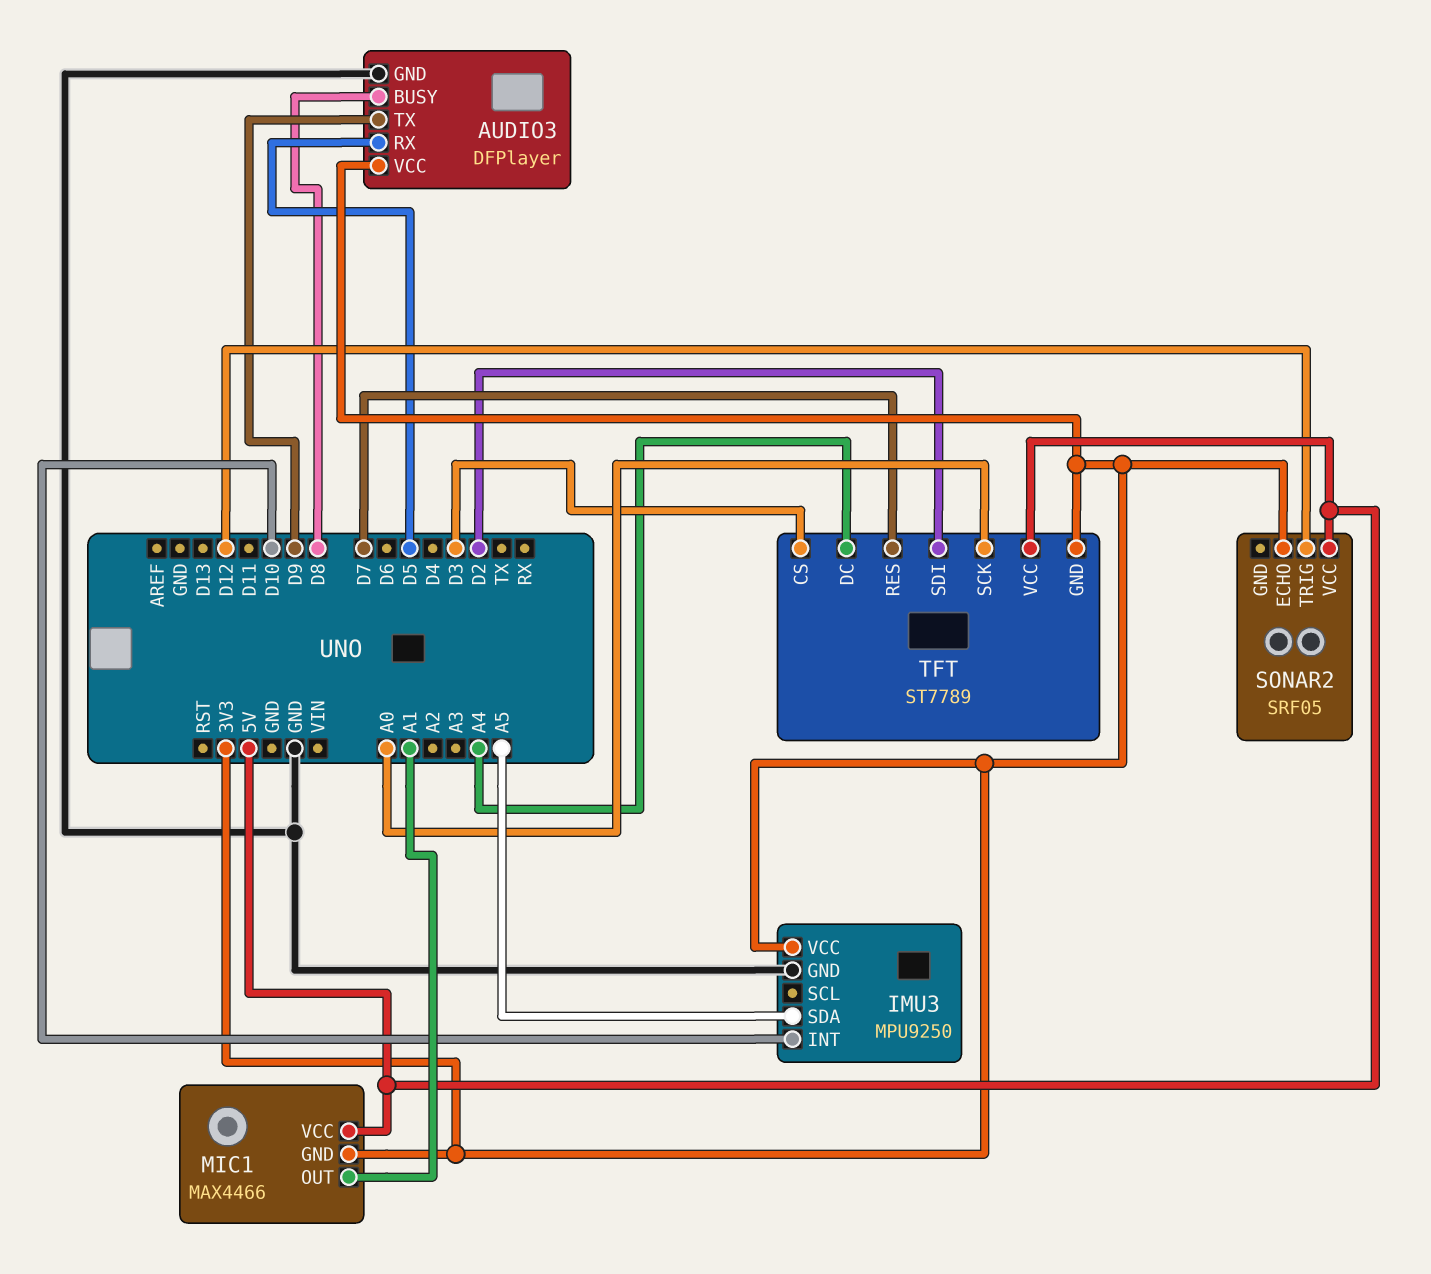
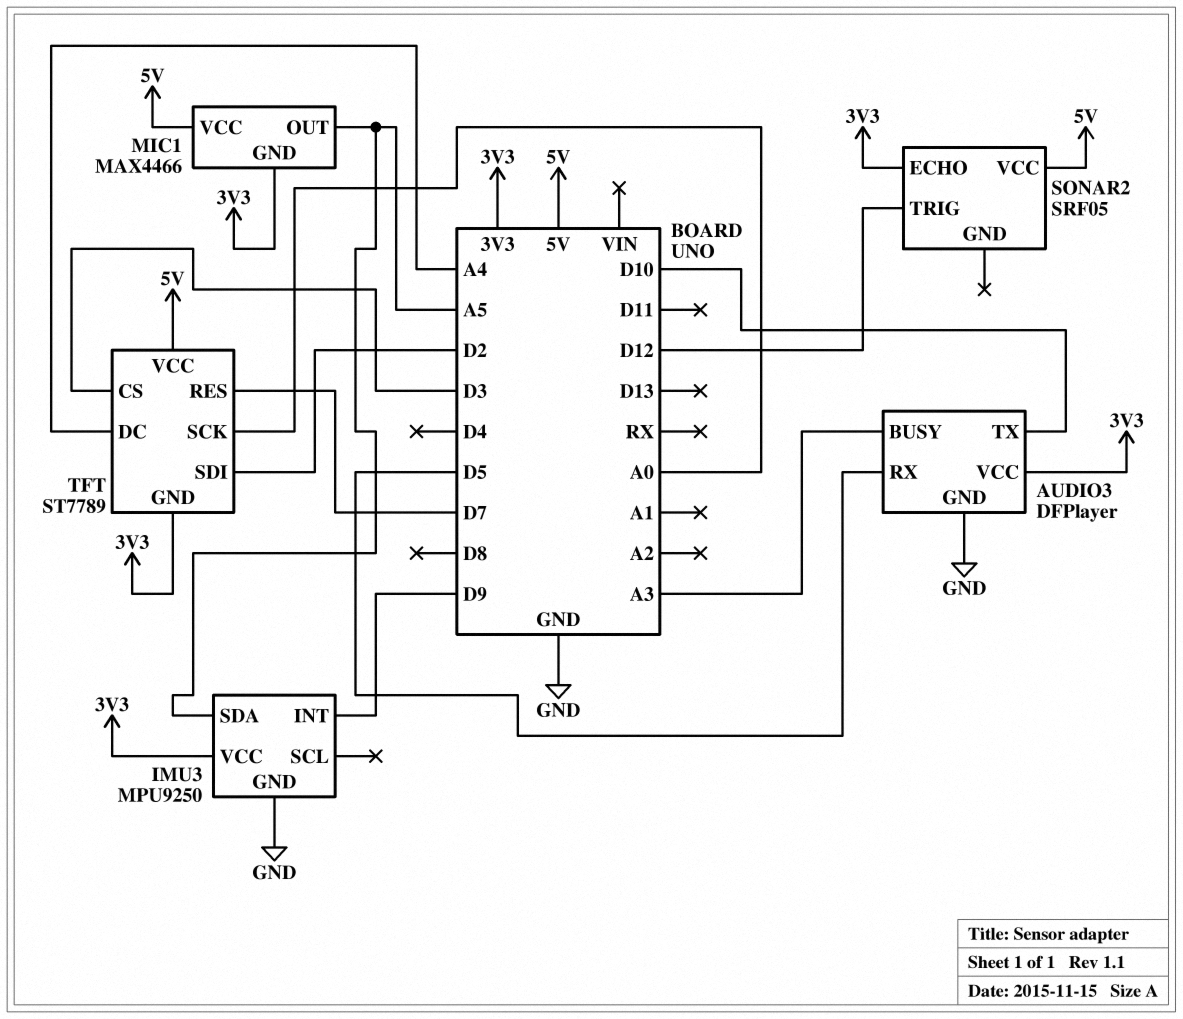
AUDIO3 pin BUSY: D8 -> A3
AUDIO3 pin TX: D9 -> D10
IMU3 pin INT: D10 -> D9
MIC1 pin OUT: A1 -> A5

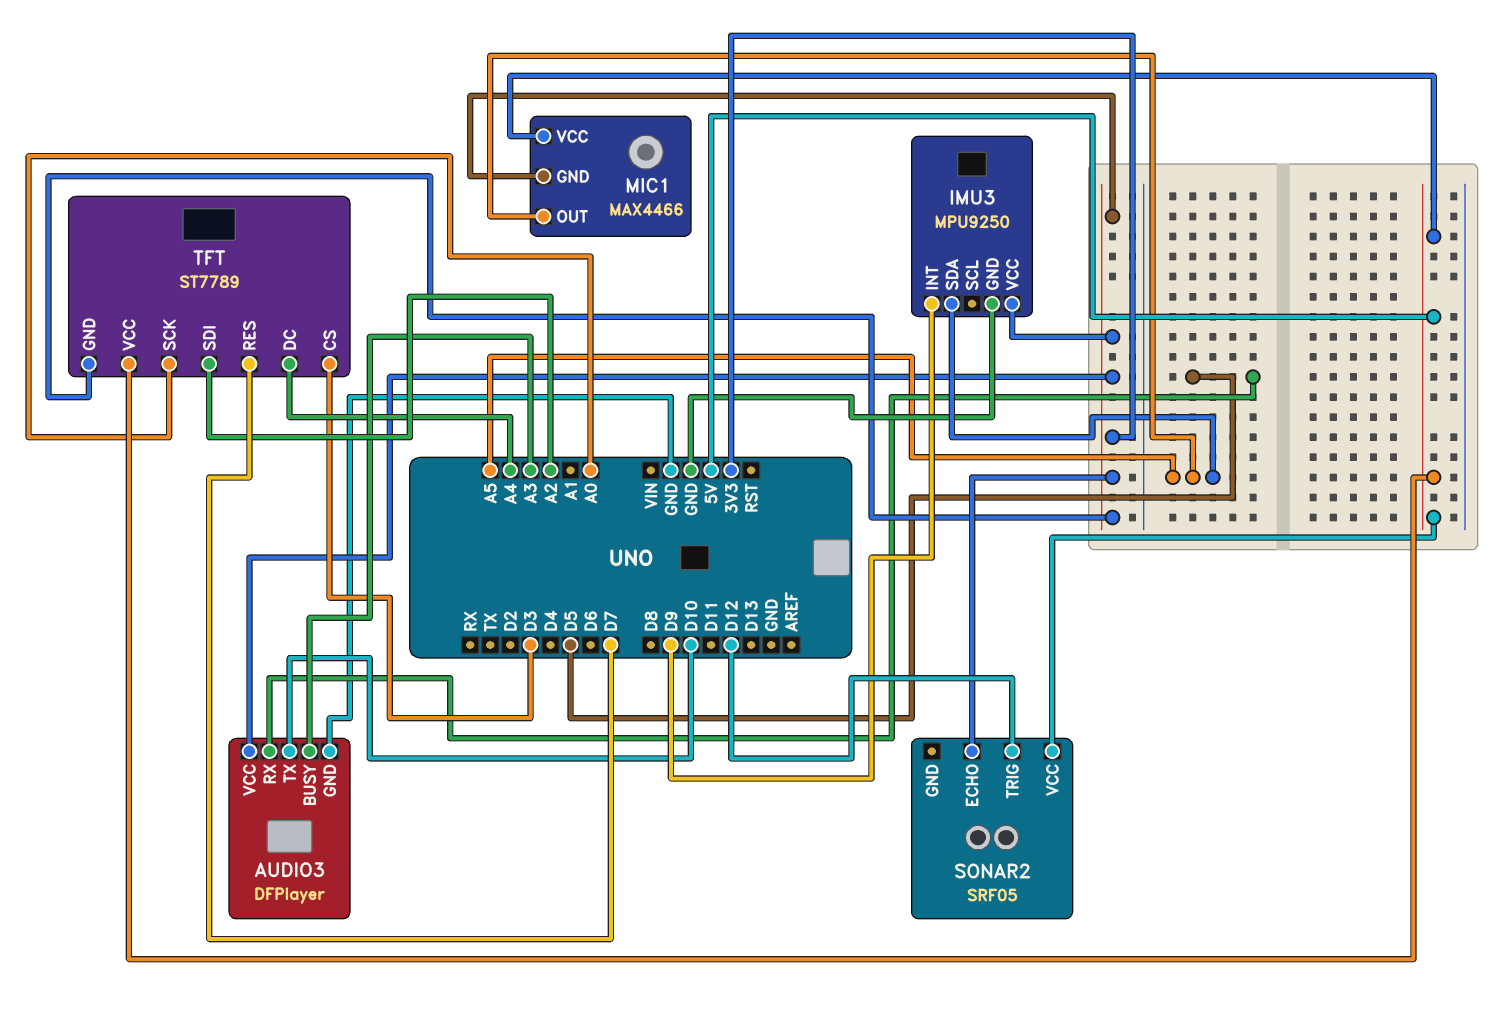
TFT pin SDI: D2 -> A2

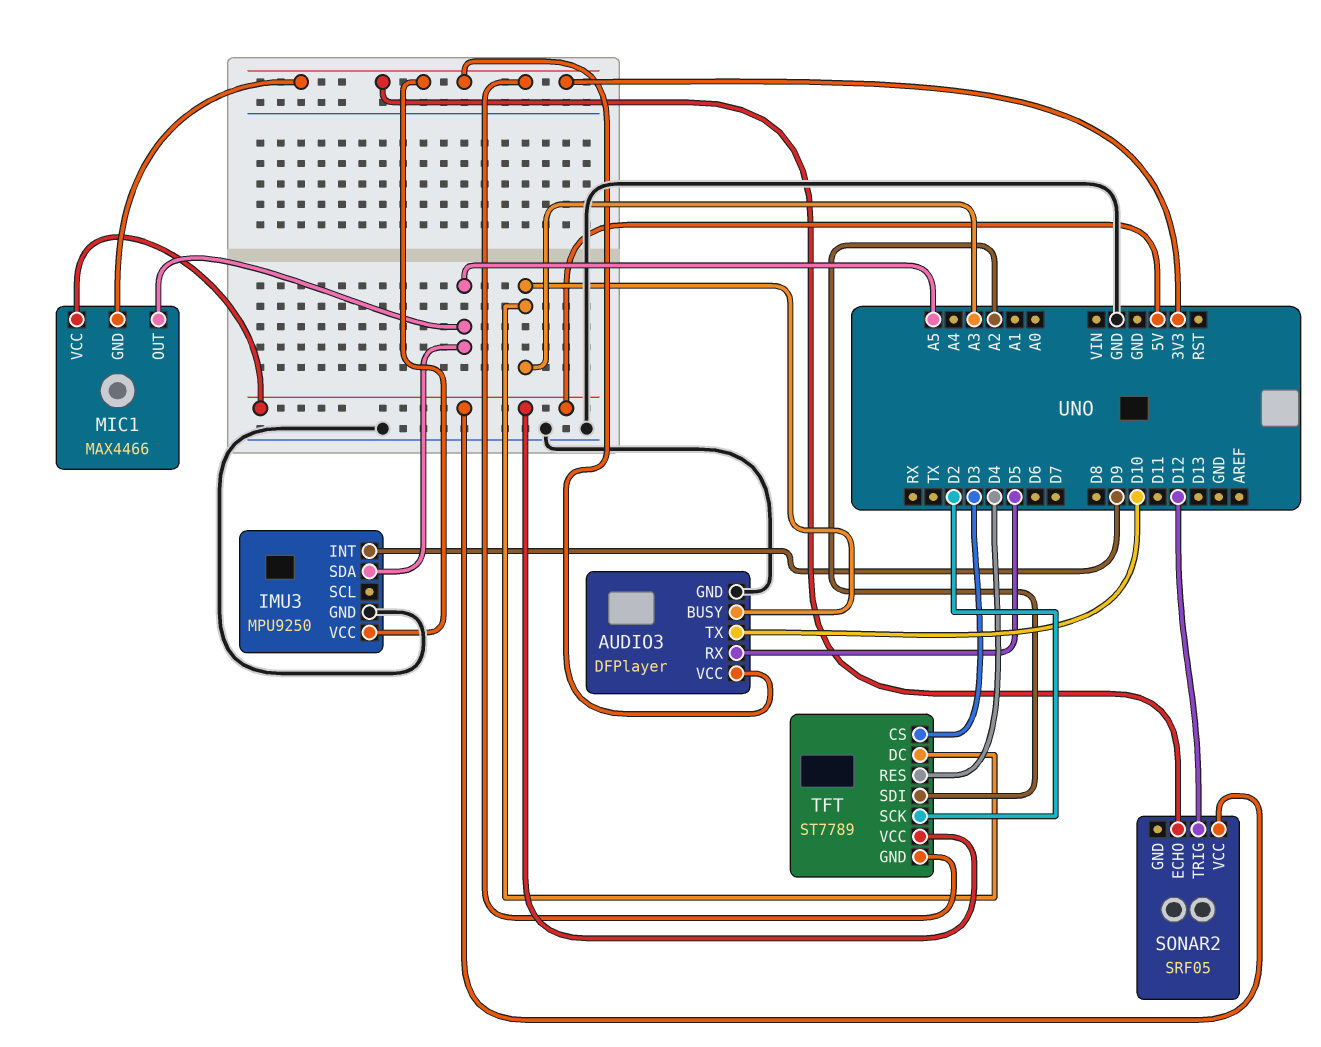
TFT pin DC: A4 -> A3
TFT pin RES: D7 -> D4
TFT pin SCK: A0 -> D2

